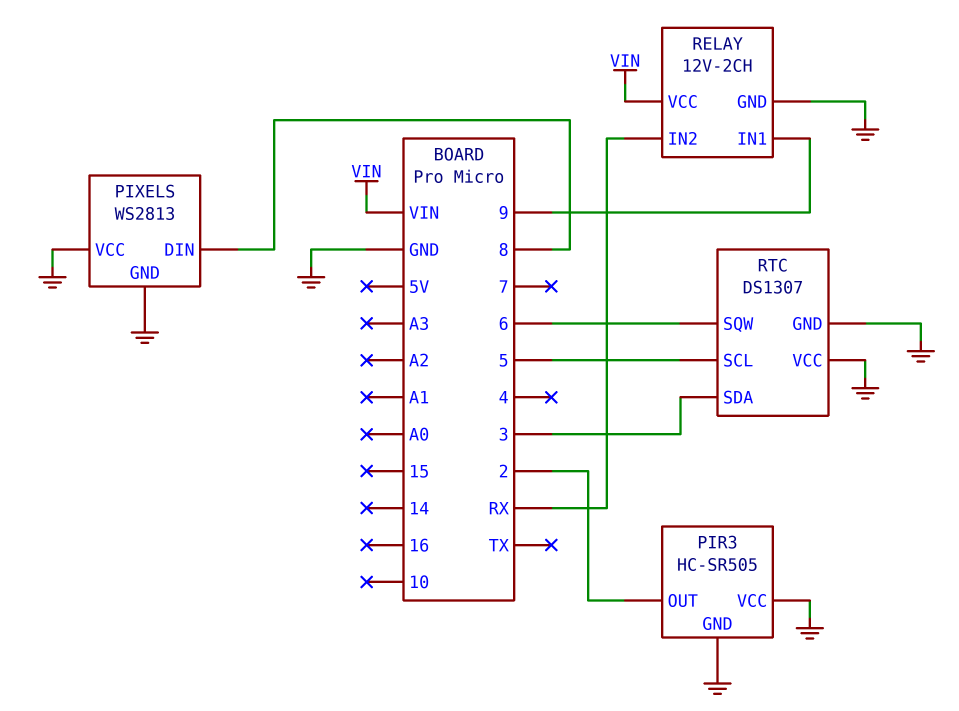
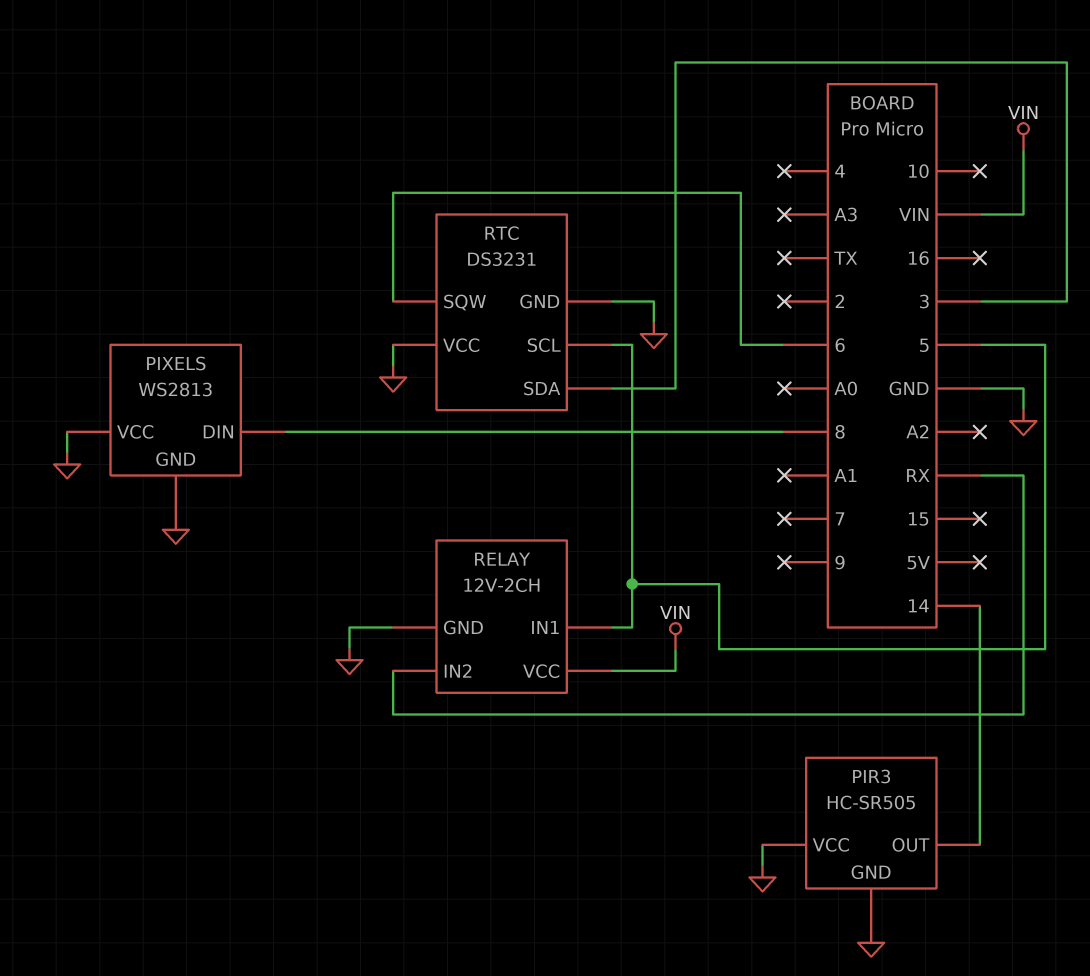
PIR3 pin OUT: 2 -> 14
RELAY pin IN1: 9 -> 5
RTC: DS1307 -> DS3231

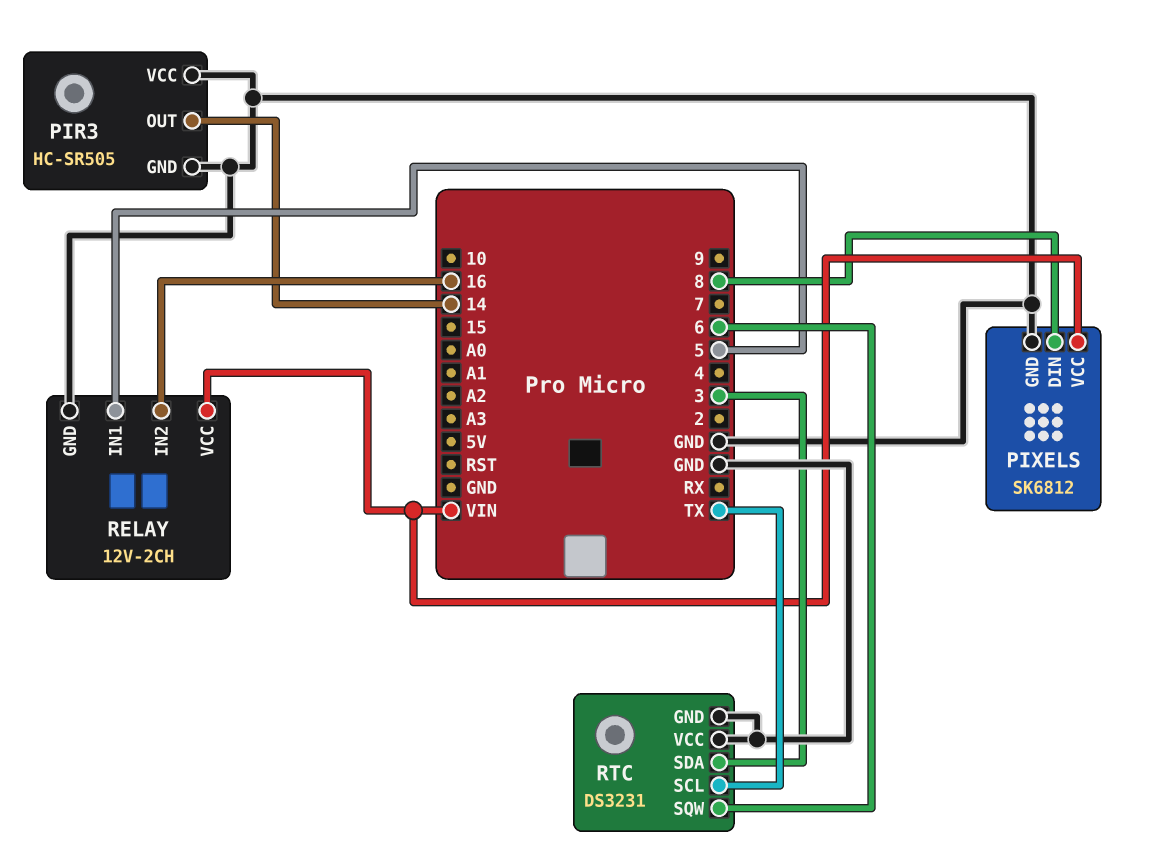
PIXELS: WS2813 -> SK6812
PIXELS pin VCC: GND -> VIN
RELAY pin IN2: RX -> 16
RTC pin SCL: 5 -> TX

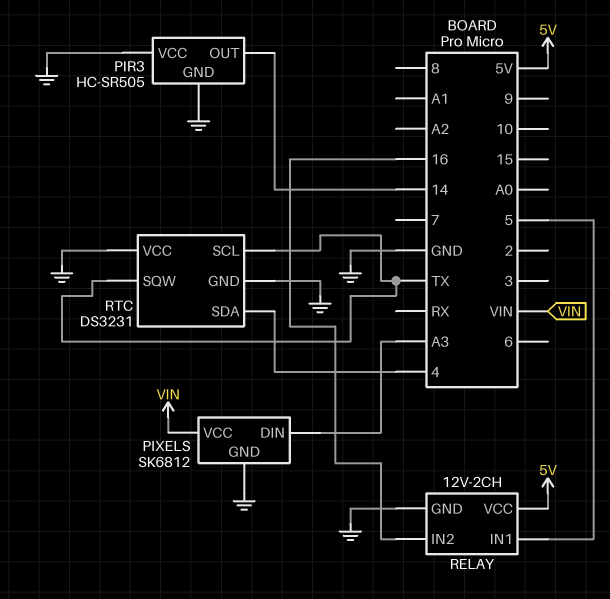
PIXELS pin DIN: 8 -> A3
RELAY pin VCC: VIN -> 5V
RTC pin SDA: 3 -> 4
RTC pin SQW: 6 -> TX

